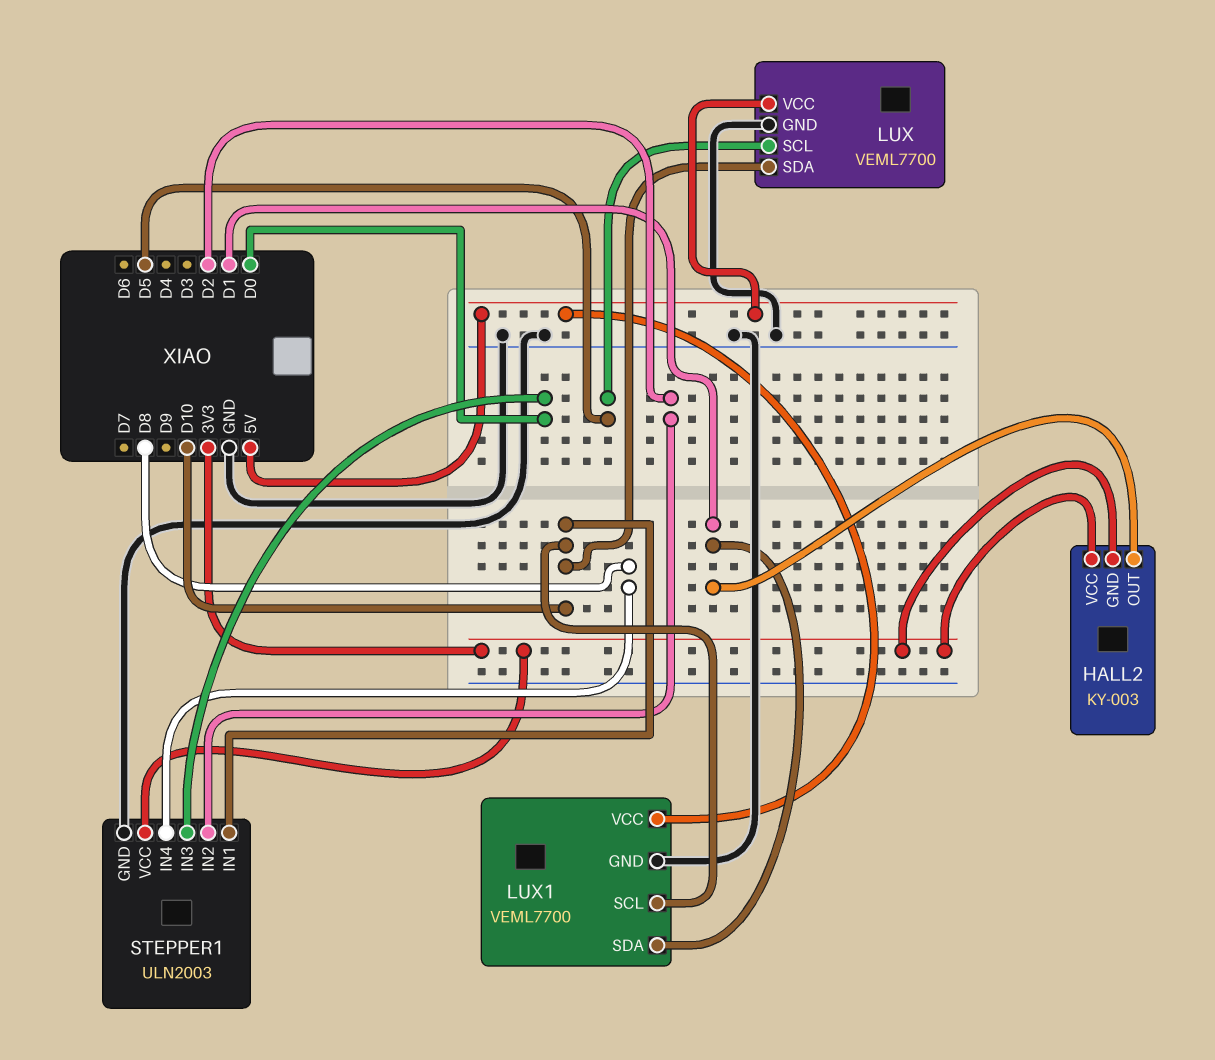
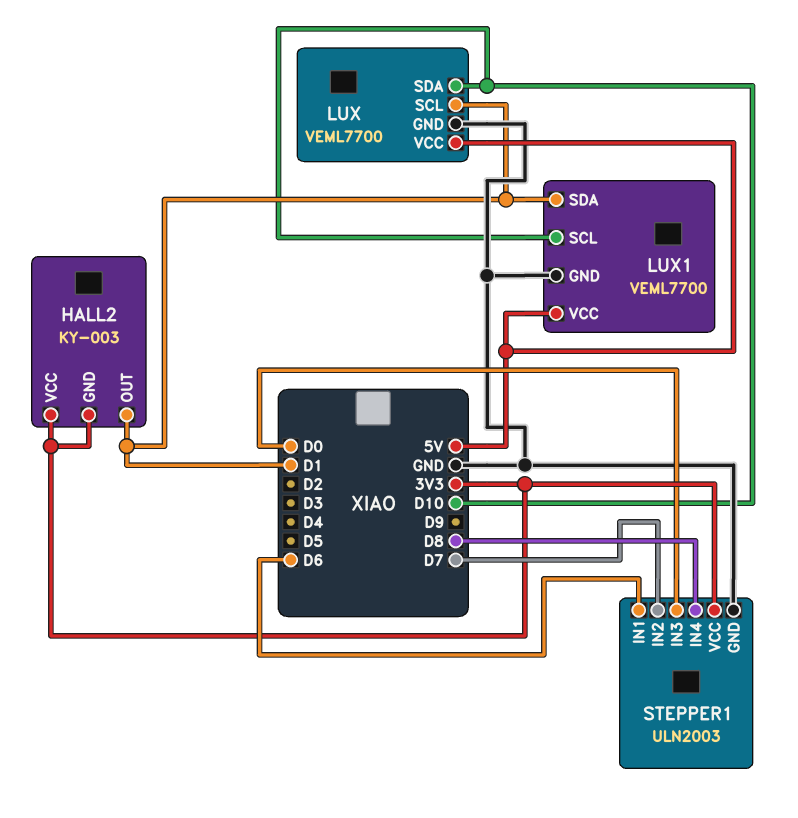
LUX pin SCL: D5 -> D1
STEPPER1 pin IN1: D10 -> D6
STEPPER1 pin IN2: D2 -> D7

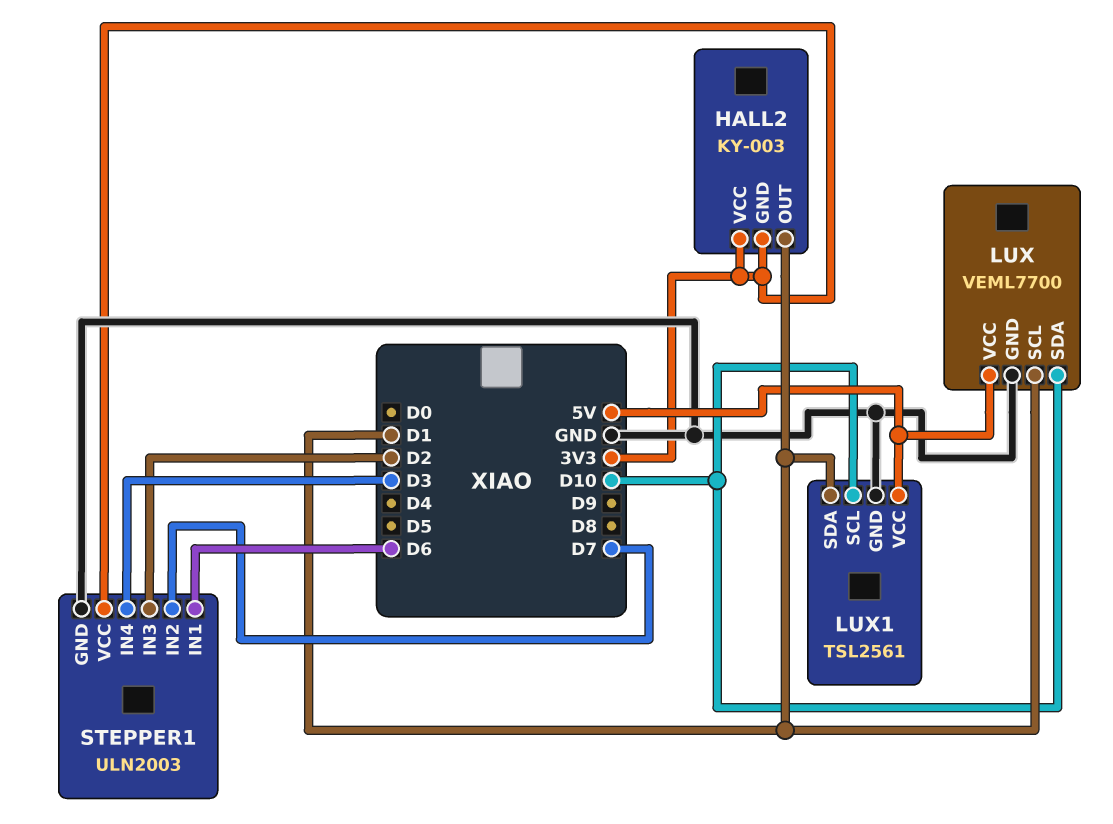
LUX1: VEML7700 -> TSL2561
STEPPER1 pin IN3: D0 -> D2
STEPPER1 pin IN4: D8 -> D3

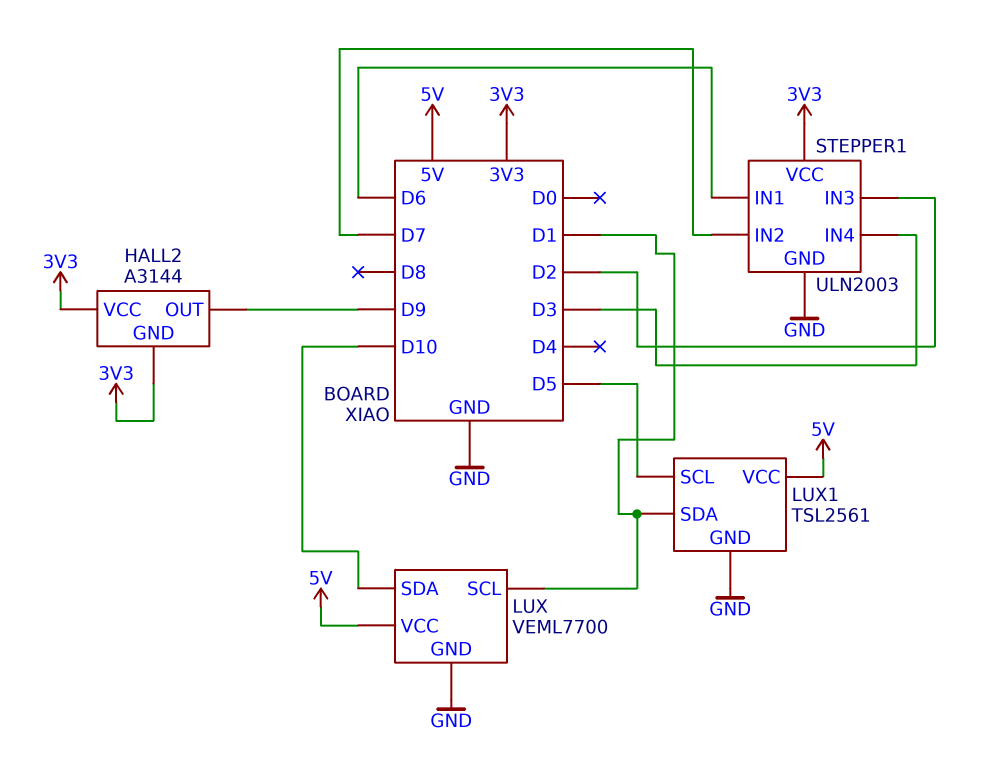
HALL2: KY-003 -> A3144
HALL2 pin OUT: D1 -> D9
LUX1 pin SCL: D10 -> D5

